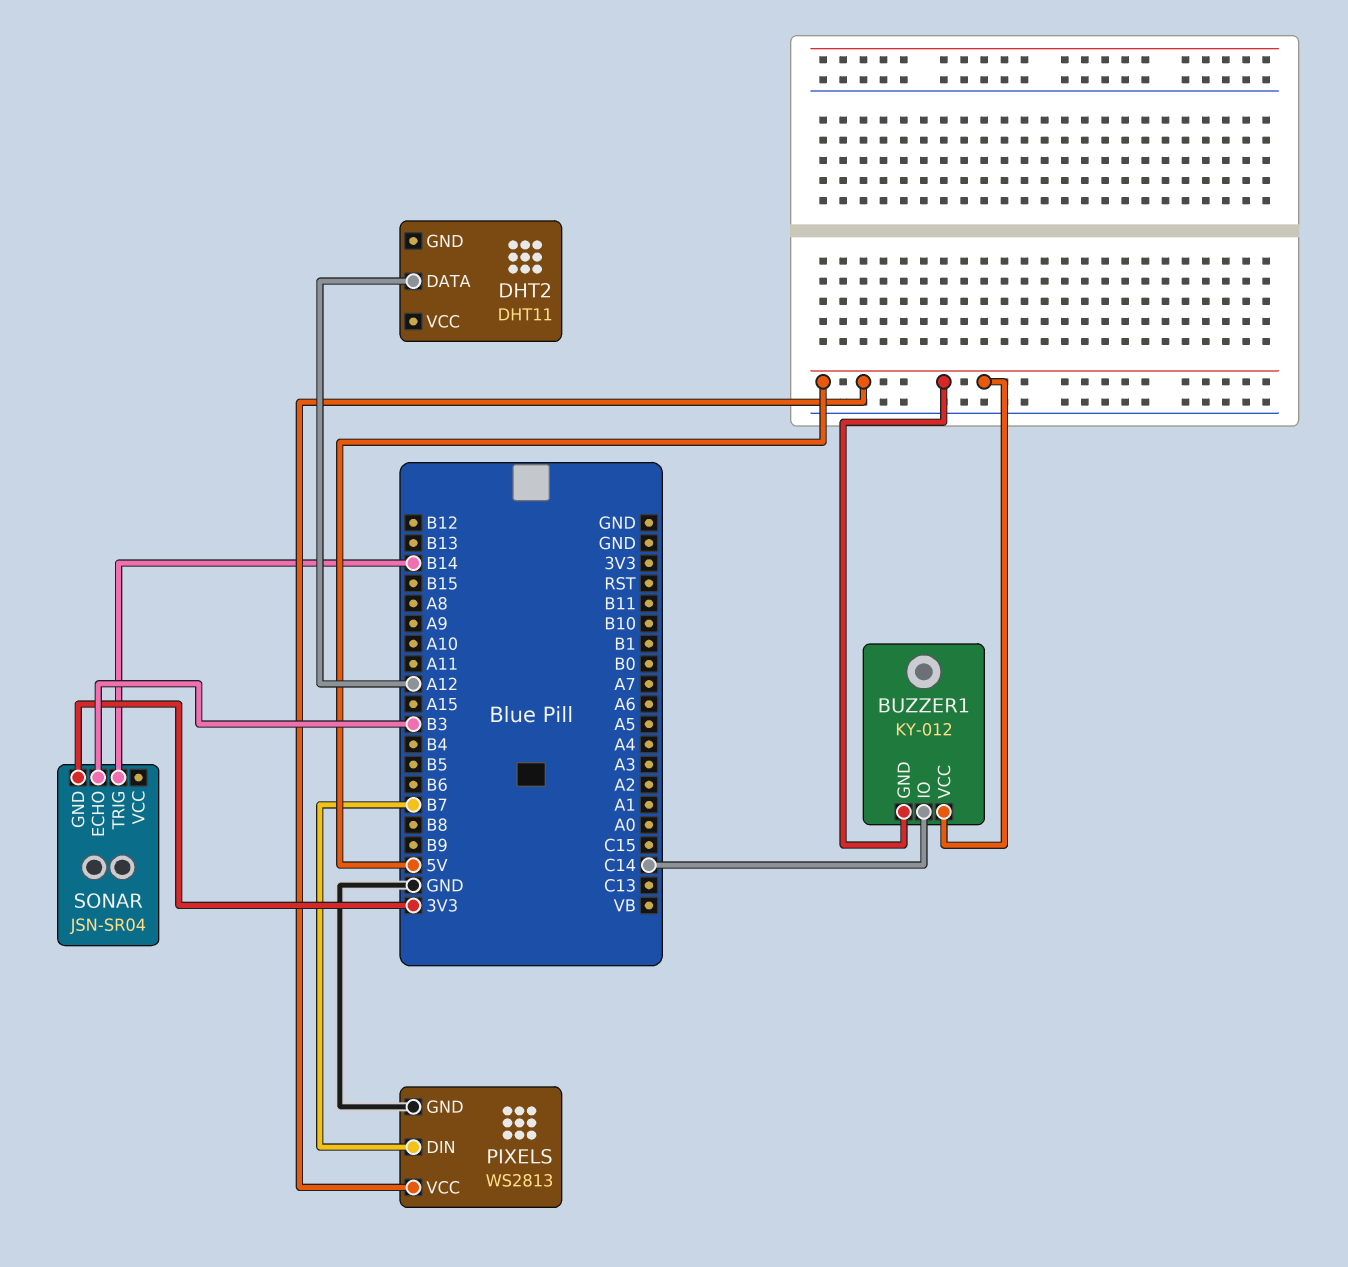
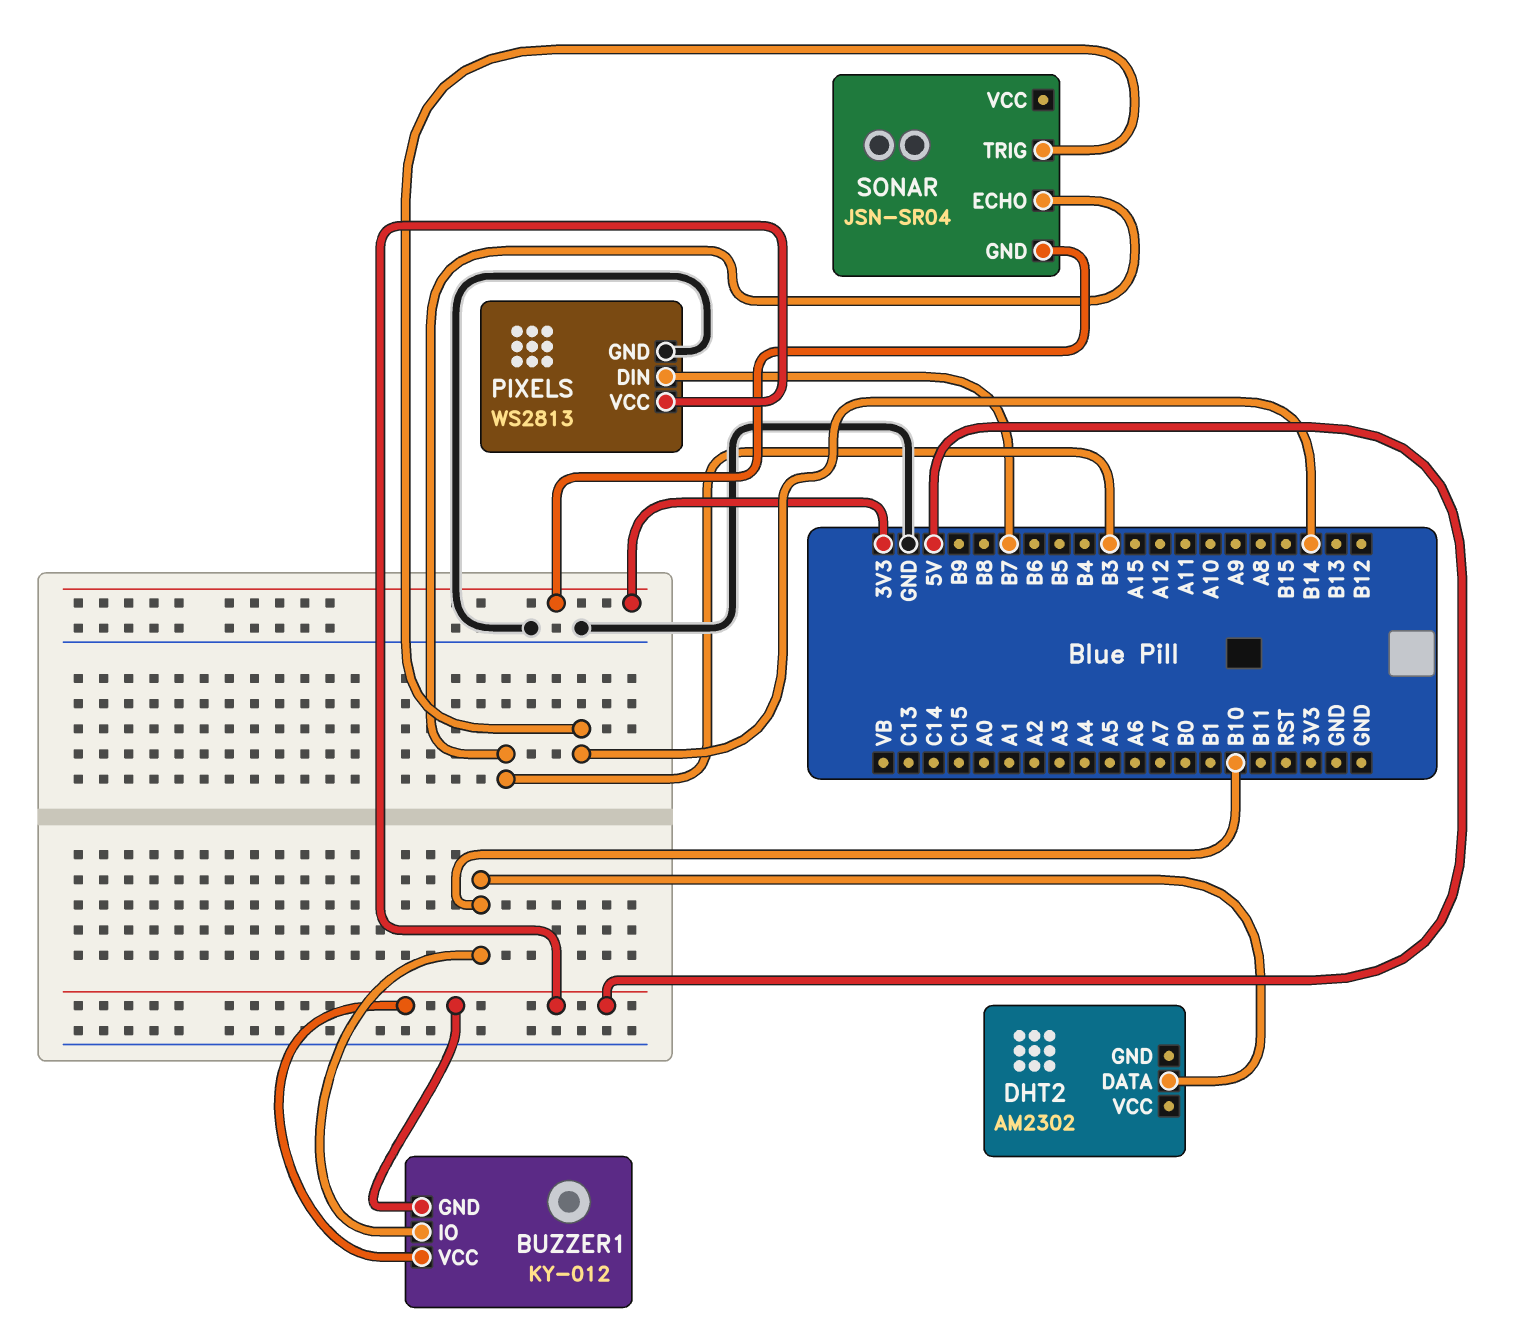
BUZZER1 pin IO: C14 -> B10
DHT2: DHT11 -> AM2302
DHT2 pin DATA: A12 -> B10

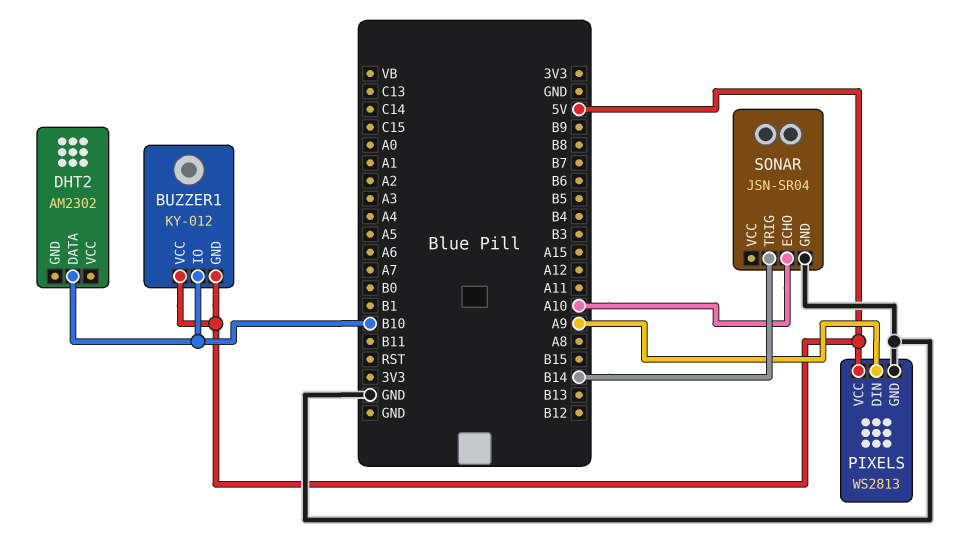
PIXELS pin DIN: B7 -> A9
SONAR pin ECHO: B3 -> A10
SONAR pin GND: 3V3 -> GND

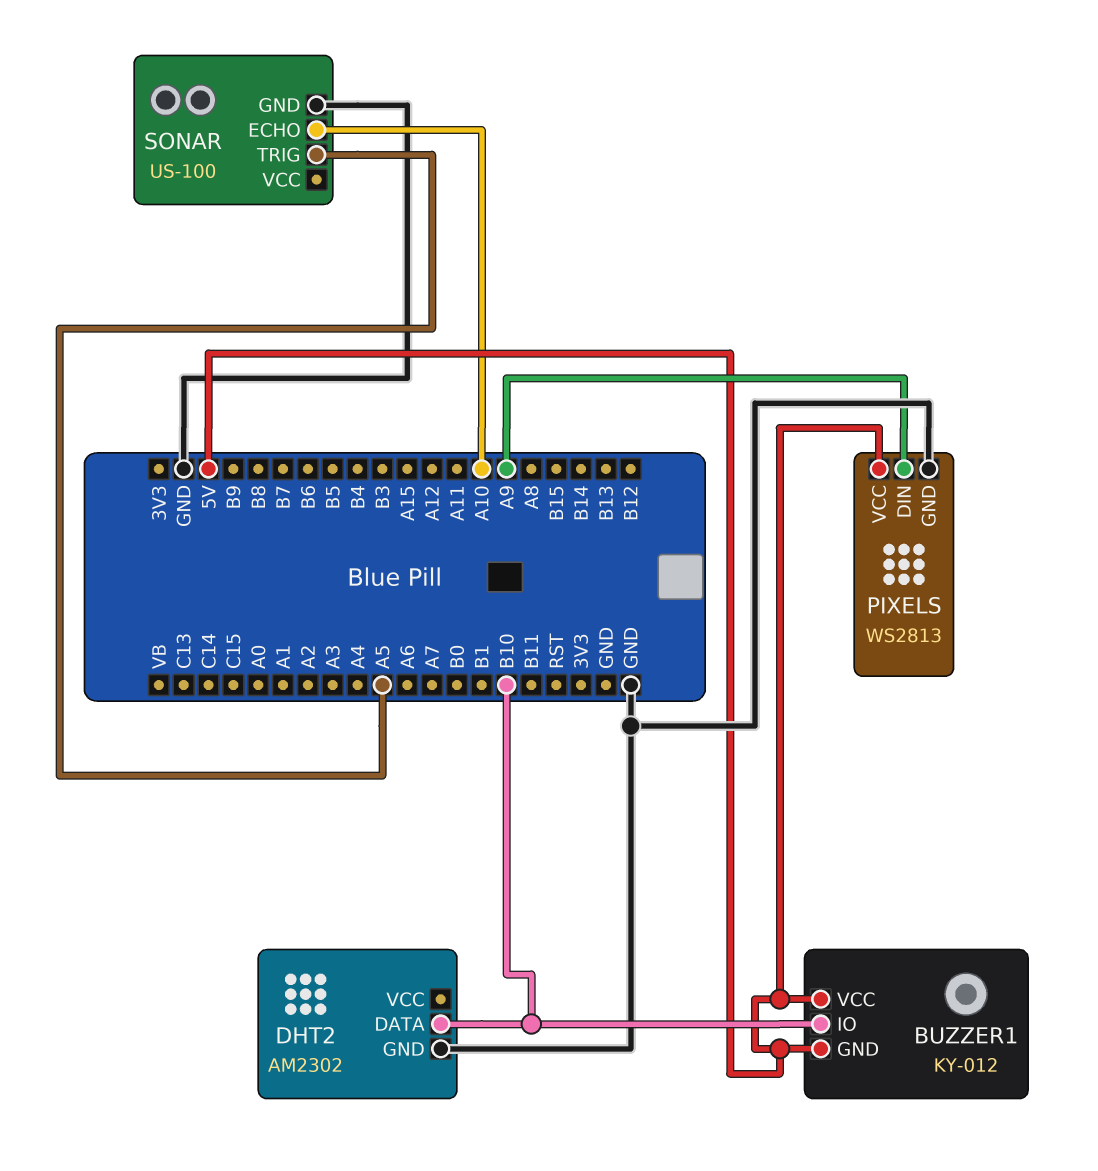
DHT2 pin GND: none -> GND
SONAR: JSN-SR04 -> US-100
SONAR pin TRIG: B14 -> A5

